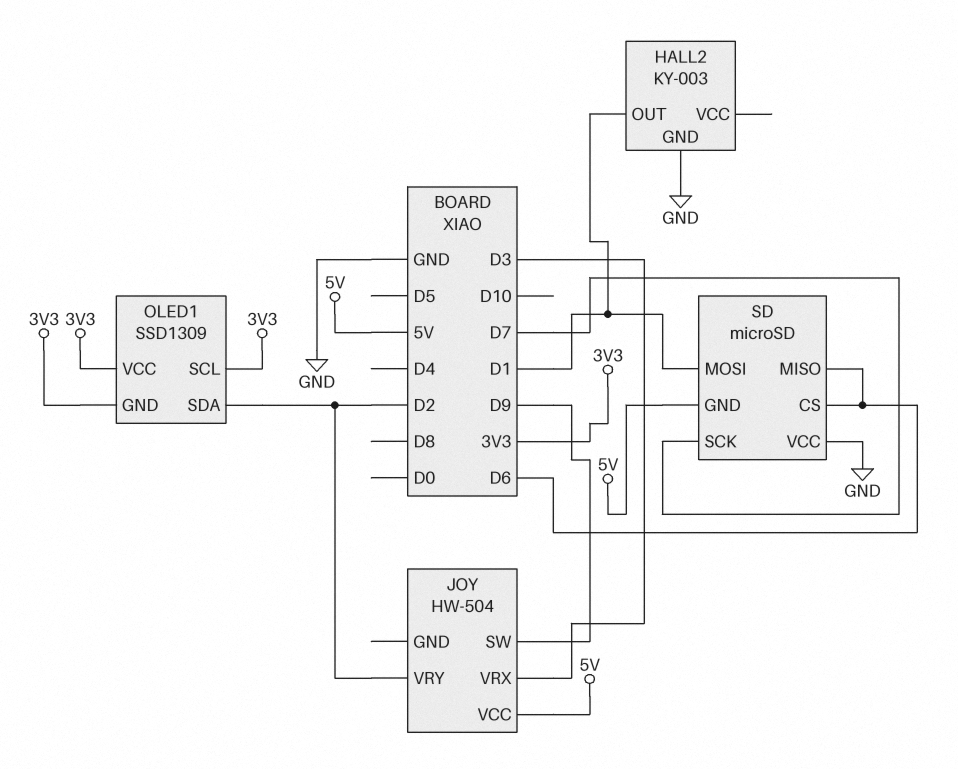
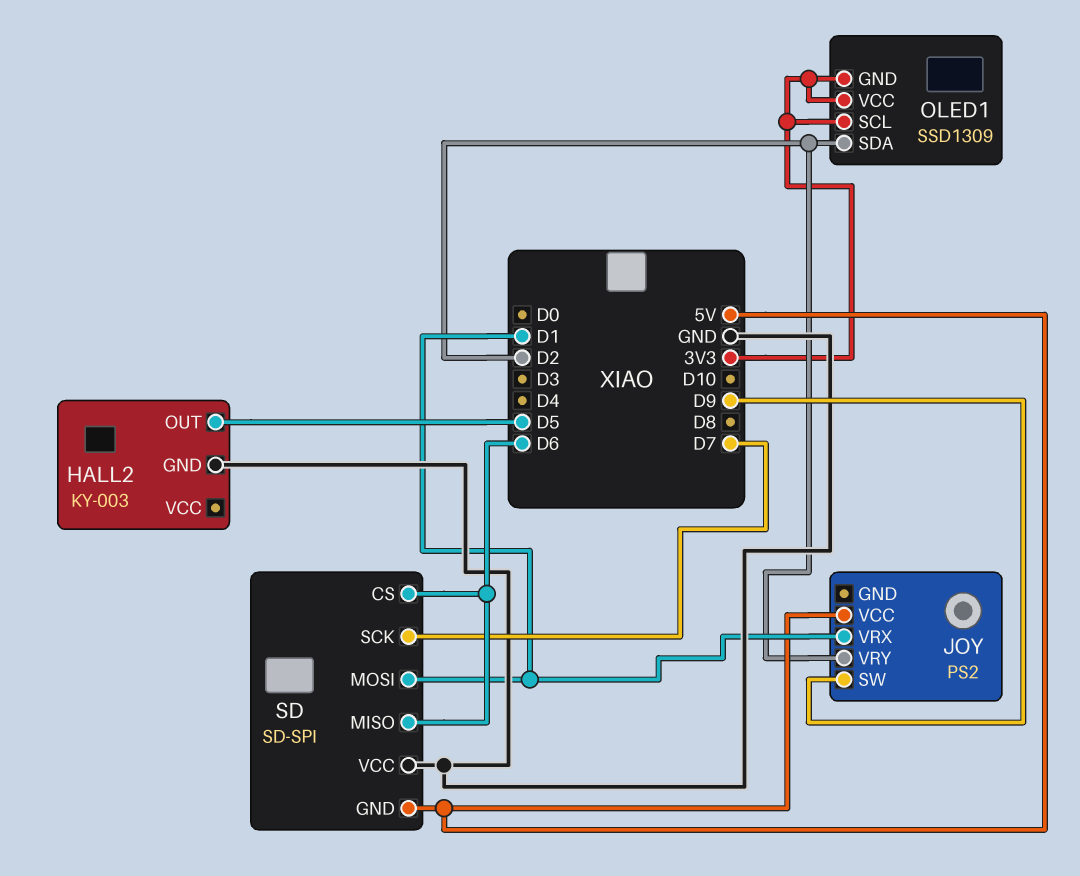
HALL2 pin OUT: D1 -> D5
JOY: HW-504 -> PS2
JOY pin VRX: D3 -> D1
SD: microSD -> SD-SPI

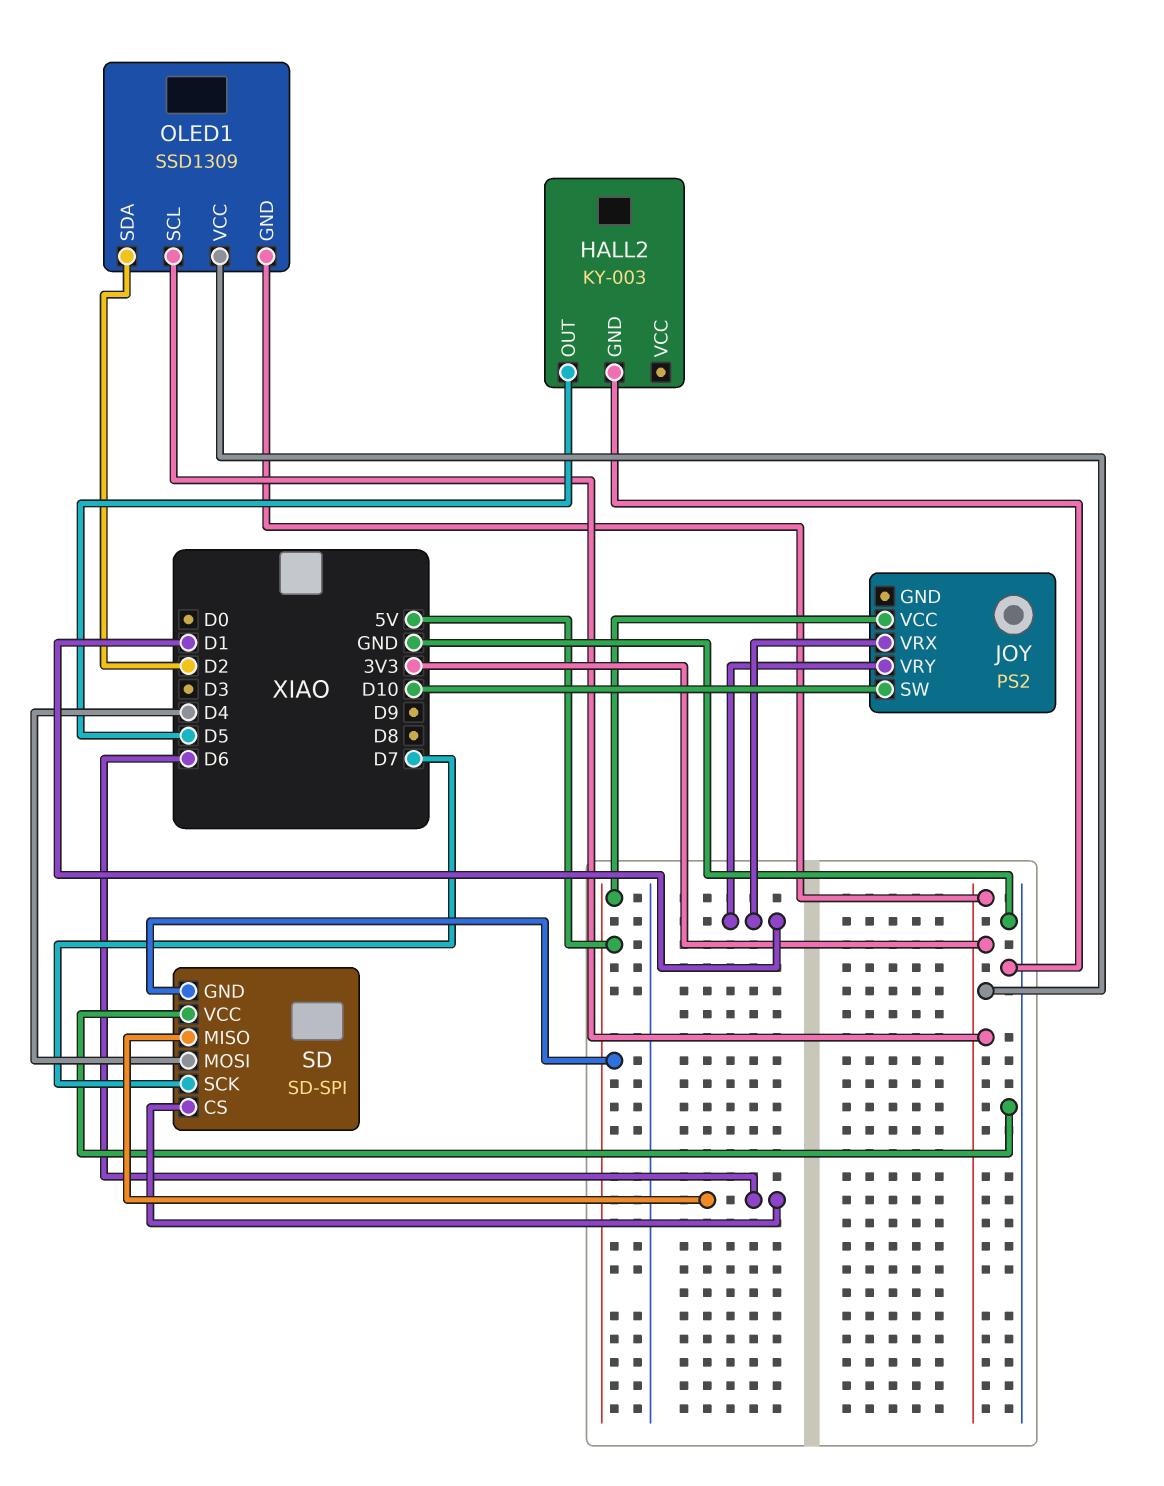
JOY pin SW: D9 -> D10
JOY pin VRY: D2 -> D1
SD pin MOSI: D1 -> D4

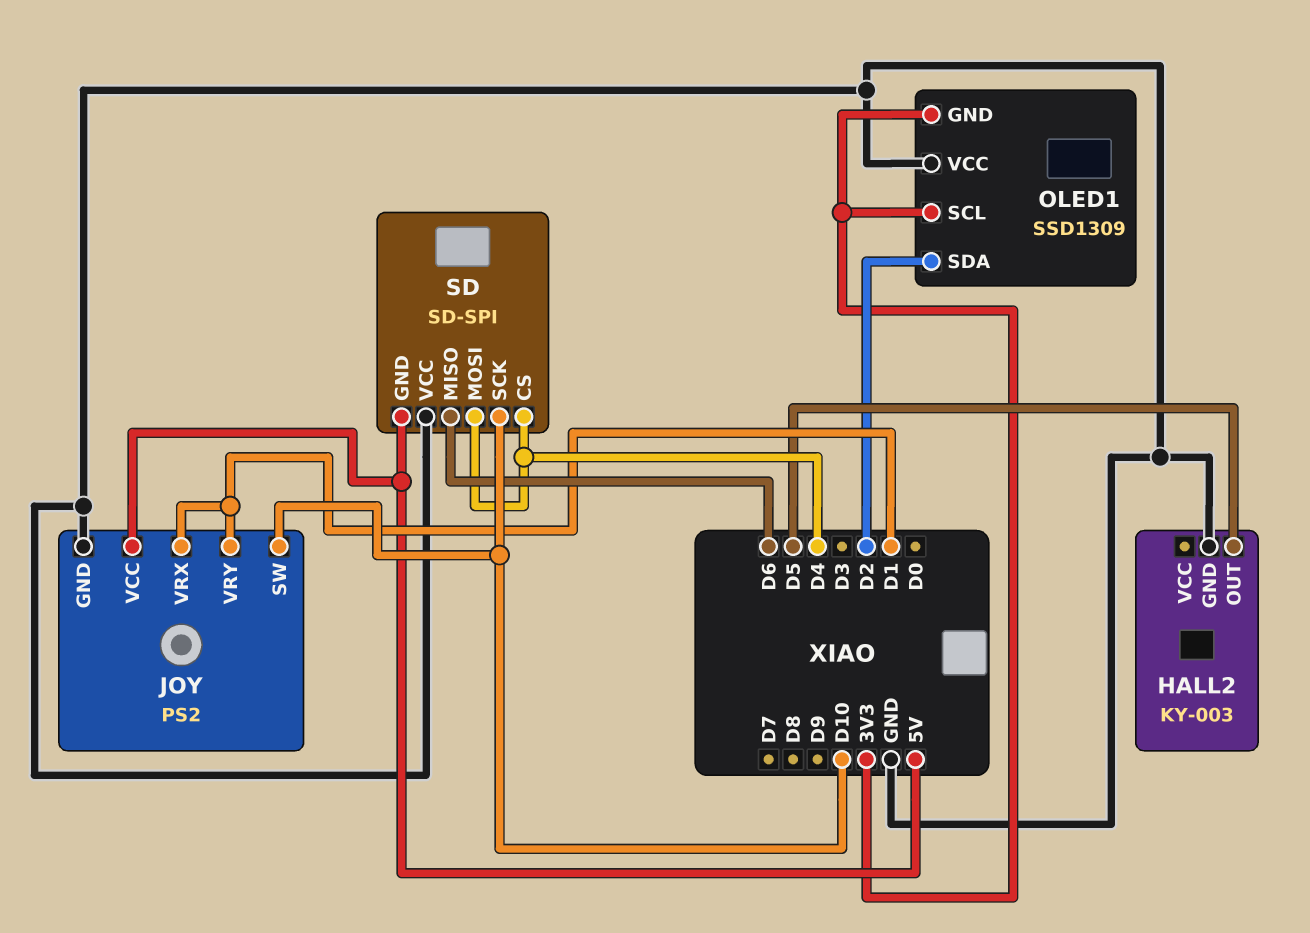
JOY pin GND: none -> GND
OLED1 pin VCC: 3V3 -> GND
SD pin CS: D6 -> D4
SD pin SCK: D7 -> D10

